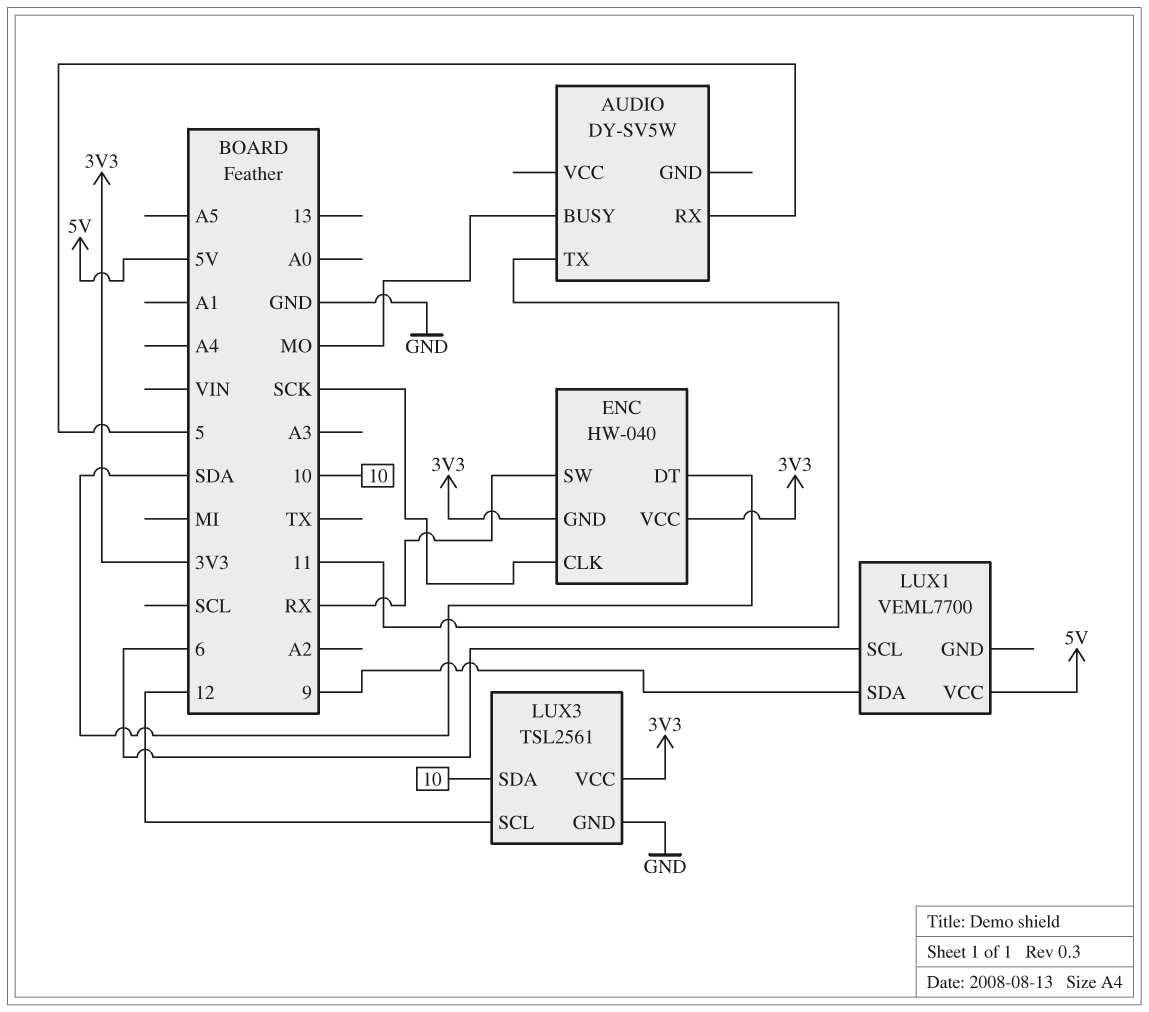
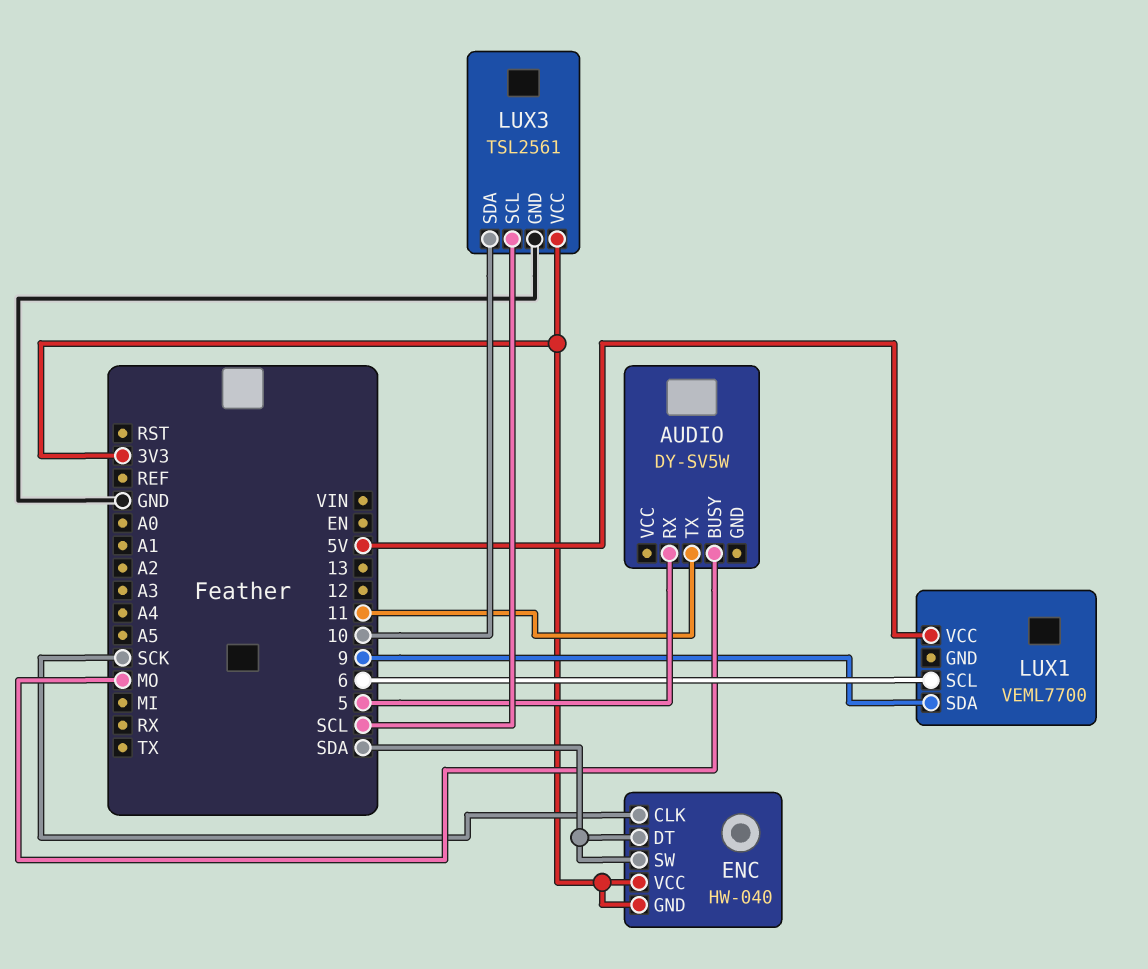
ENC pin SW: RX -> SDA
LUX3 pin SCL: 12 -> SCL

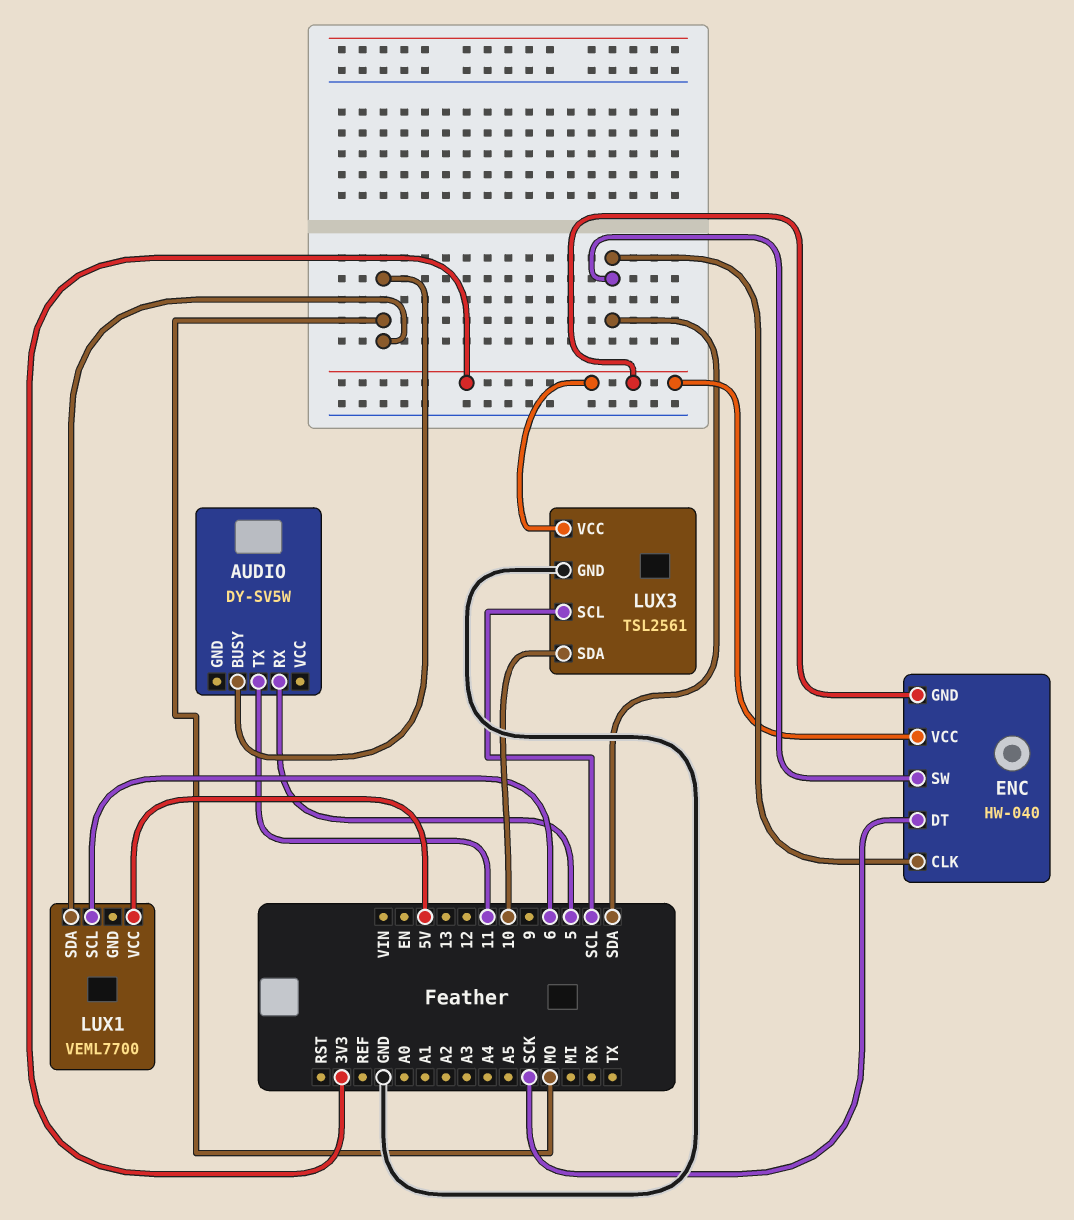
ENC pin CLK: SCK -> SDA
ENC pin DT: SDA -> SCK
LUX1 pin SDA: 9 -> MO

